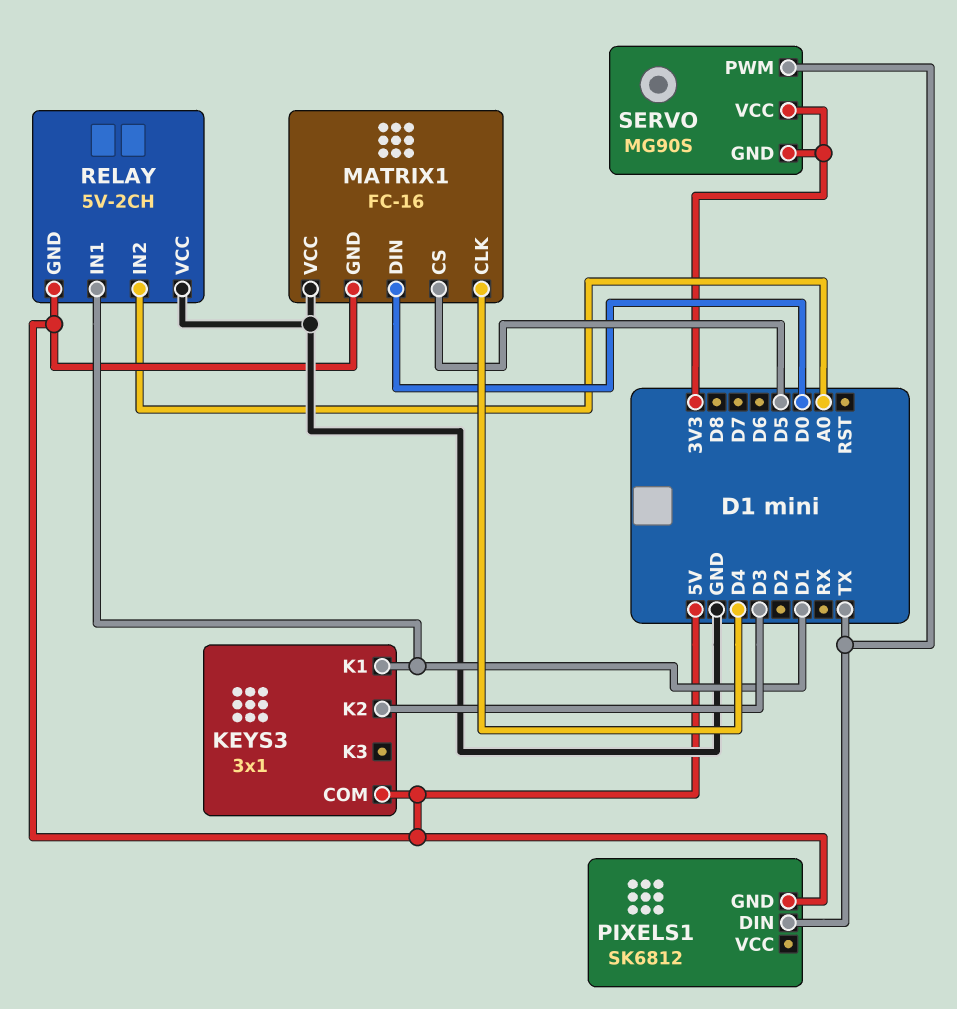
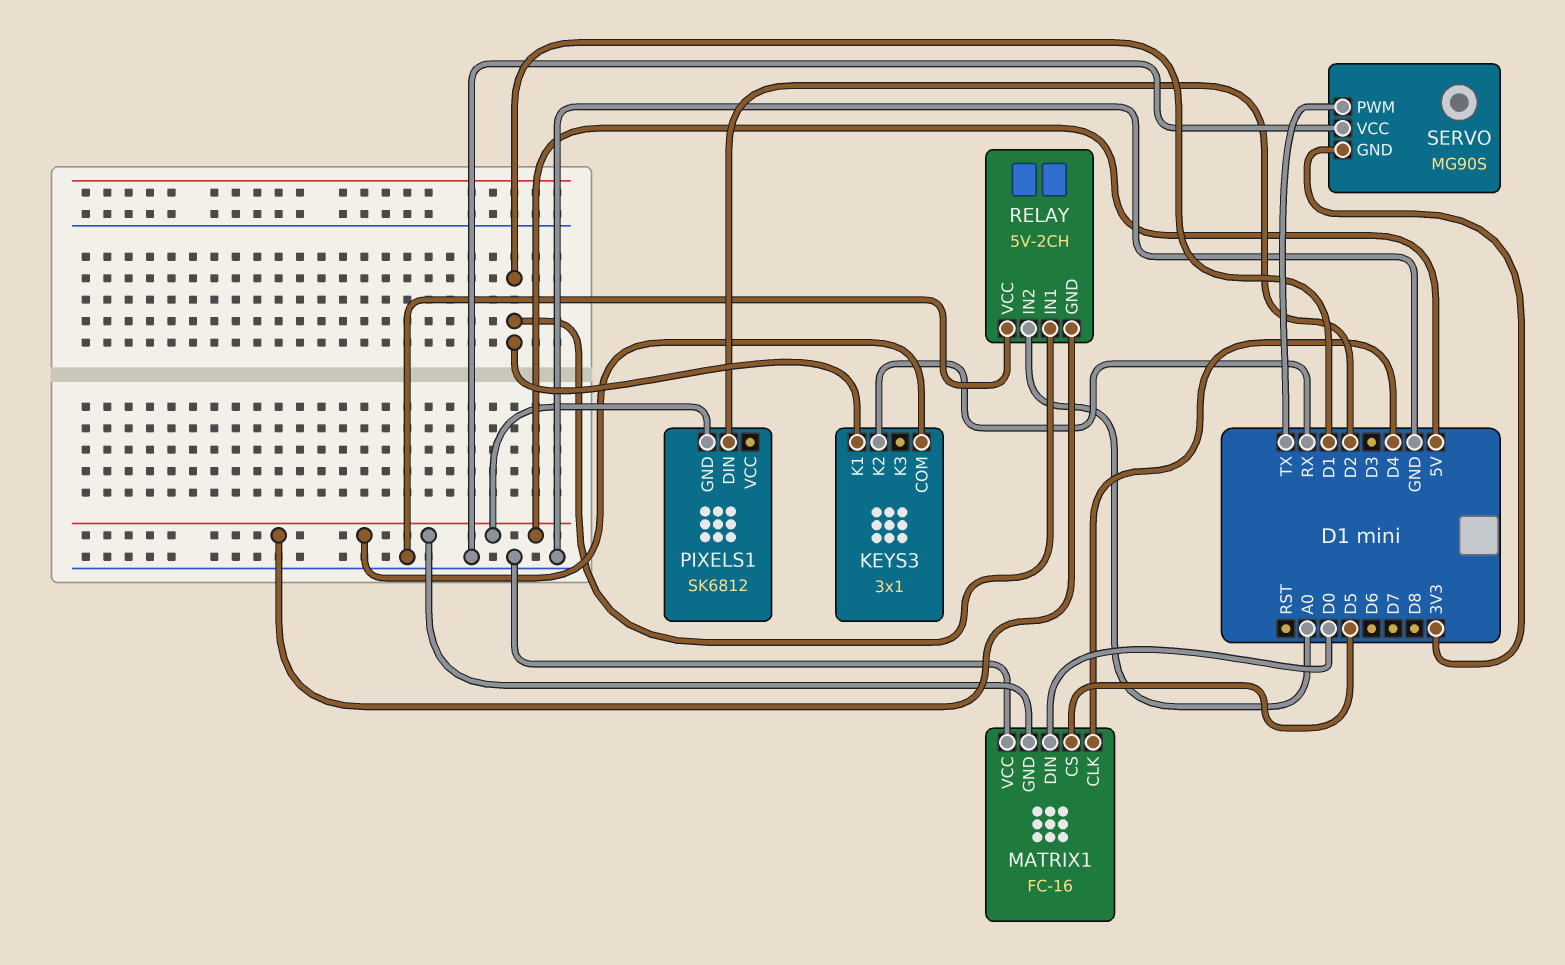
KEYS3 pin K2: D3 -> RX
PIXELS1 pin DIN: TX -> D2
SERVO pin VCC: 3V3 -> GND

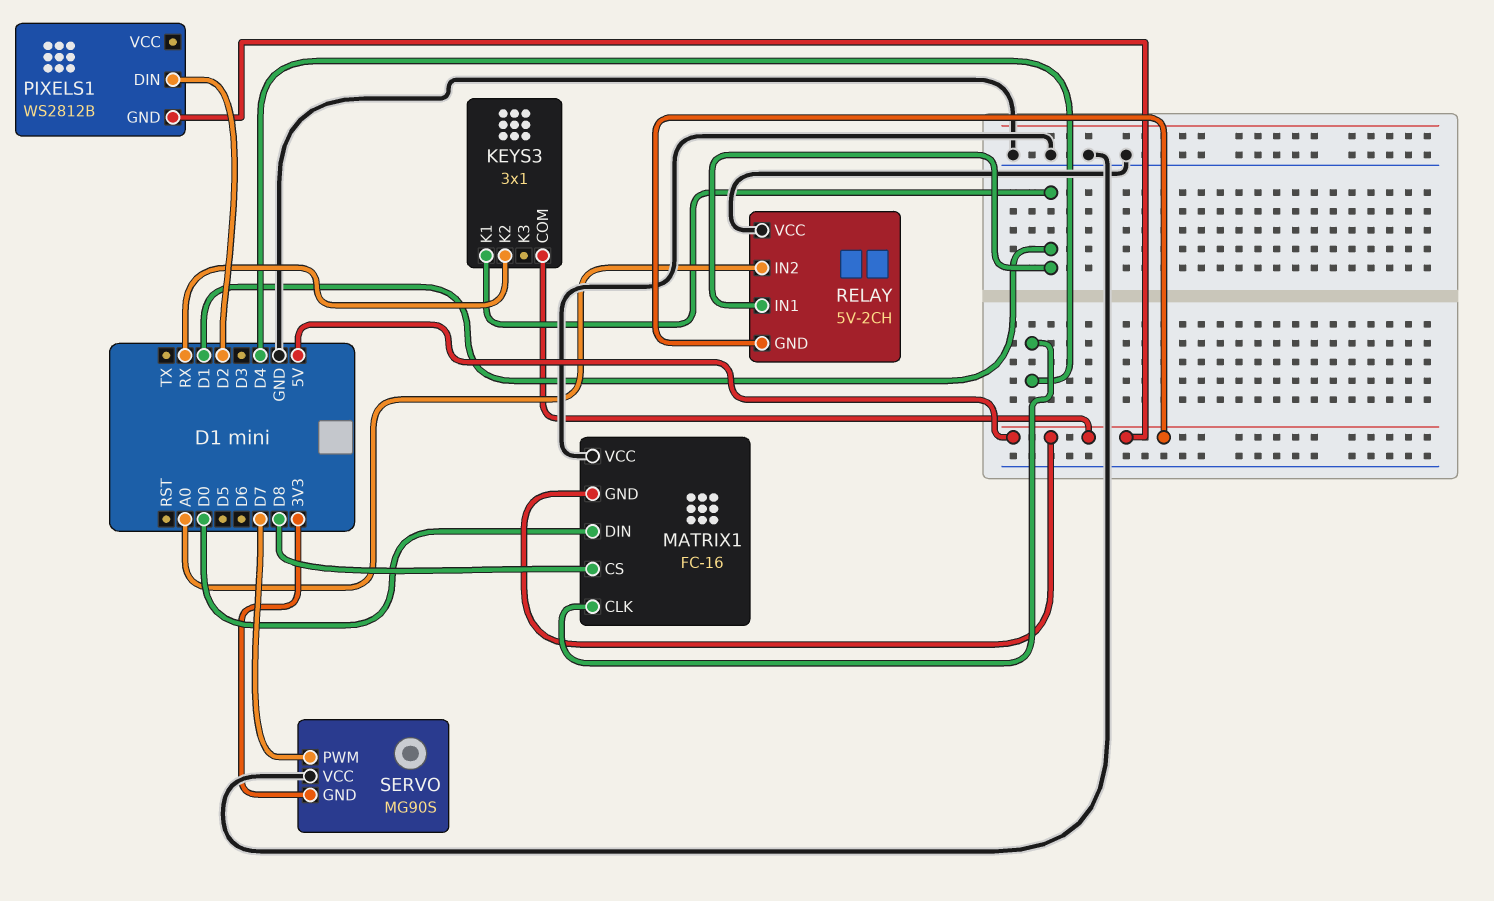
MATRIX1 pin CS: D5 -> D8
PIXELS1: SK6812 -> WS2812B
SERVO pin PWM: TX -> D7

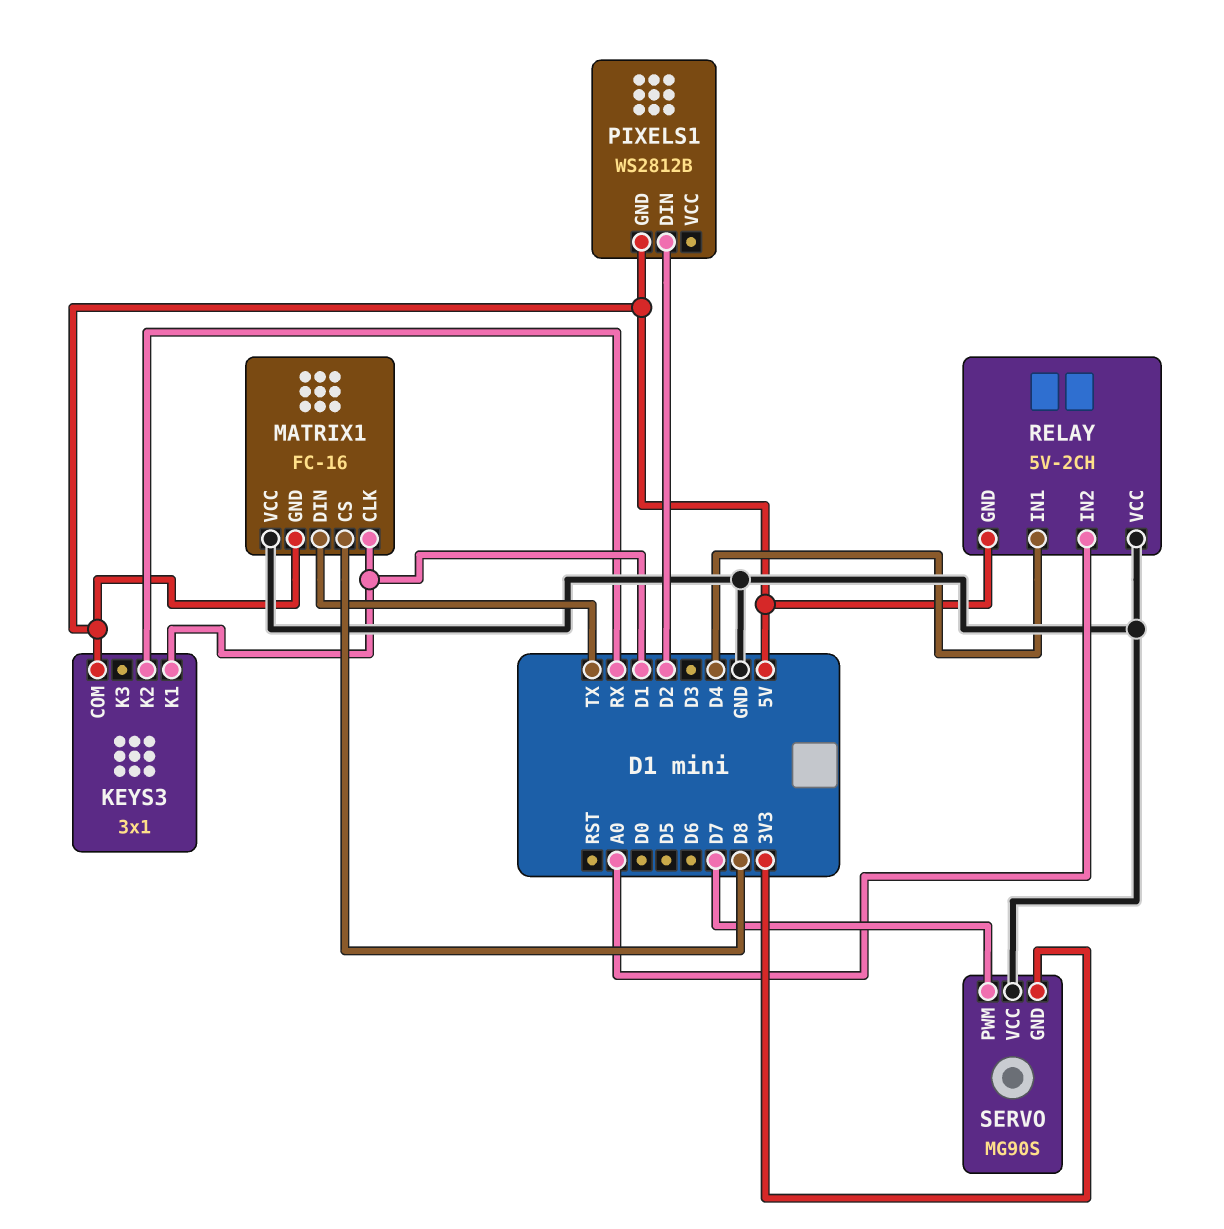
MATRIX1 pin CLK: D4 -> D1
MATRIX1 pin DIN: D0 -> TX
RELAY pin IN1: D1 -> D4

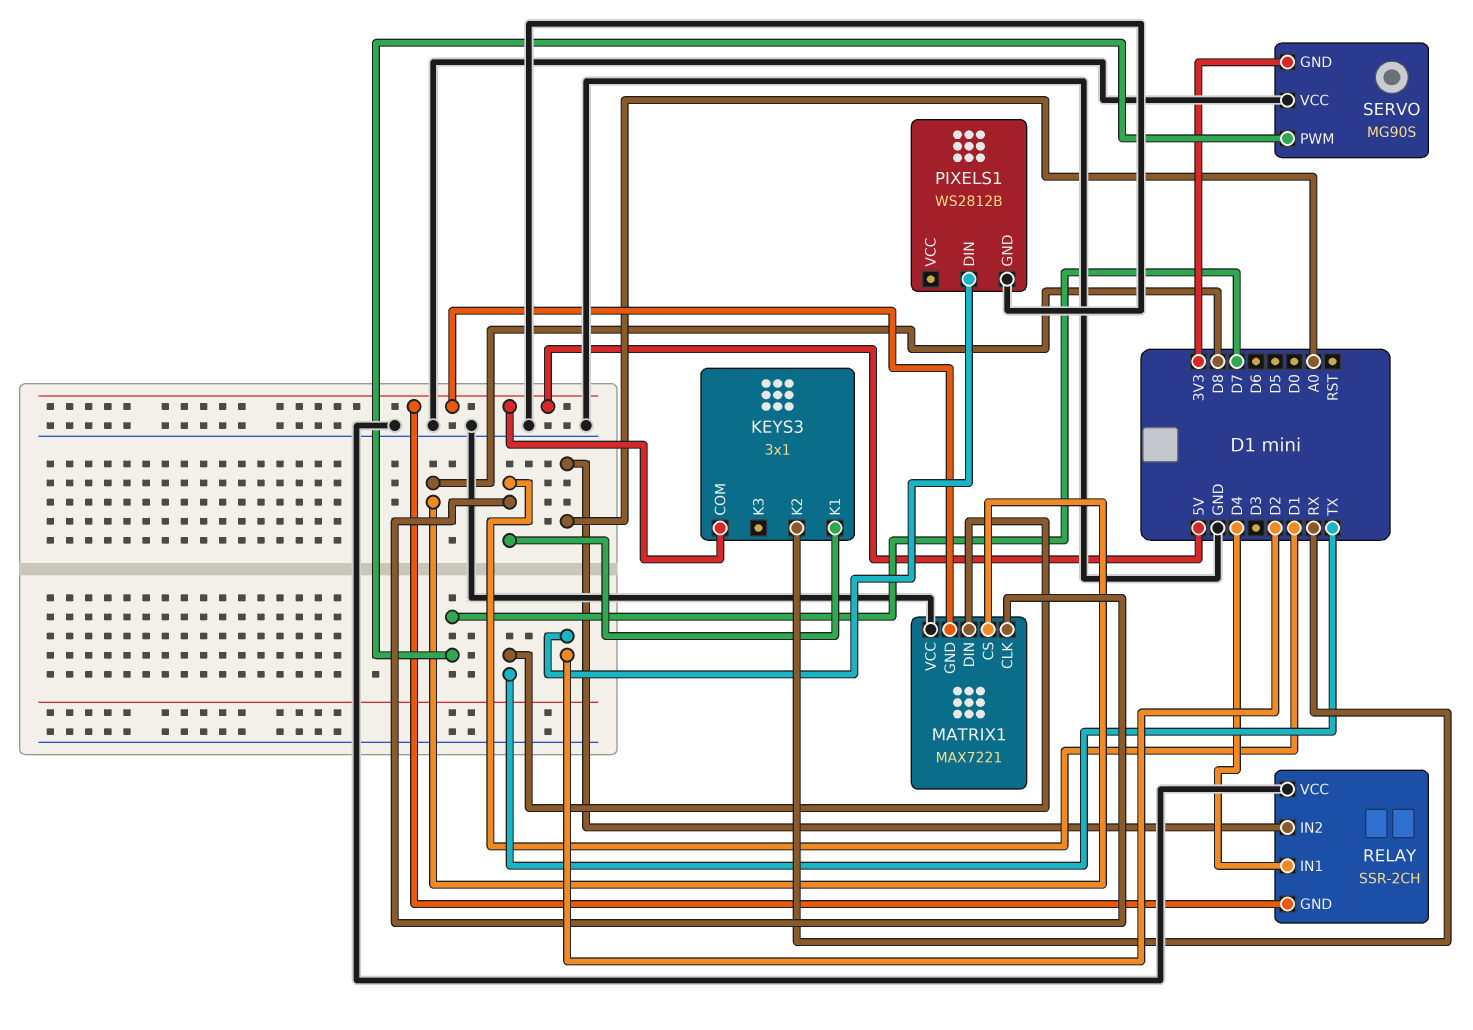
MATRIX1: FC-16 -> MAX7221
PIXELS1 pin GND: 5V -> GND
RELAY: 5V-2CH -> SSR-2CH

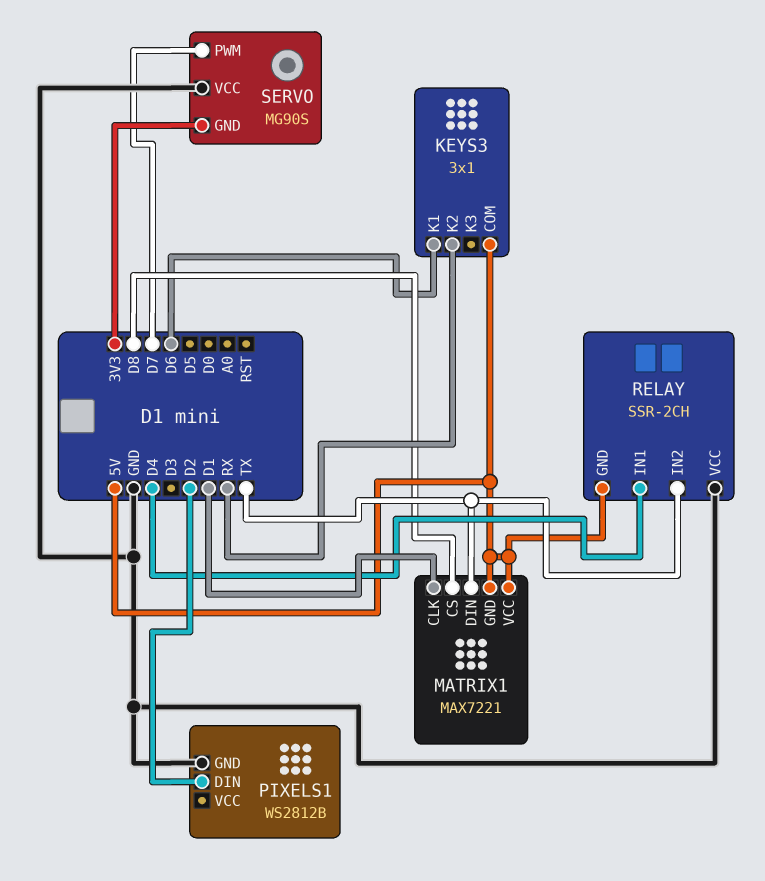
KEYS3 pin K1: D1 -> D6
MATRIX1 pin VCC: GND -> 5V
RELAY pin IN2: A0 -> TX

